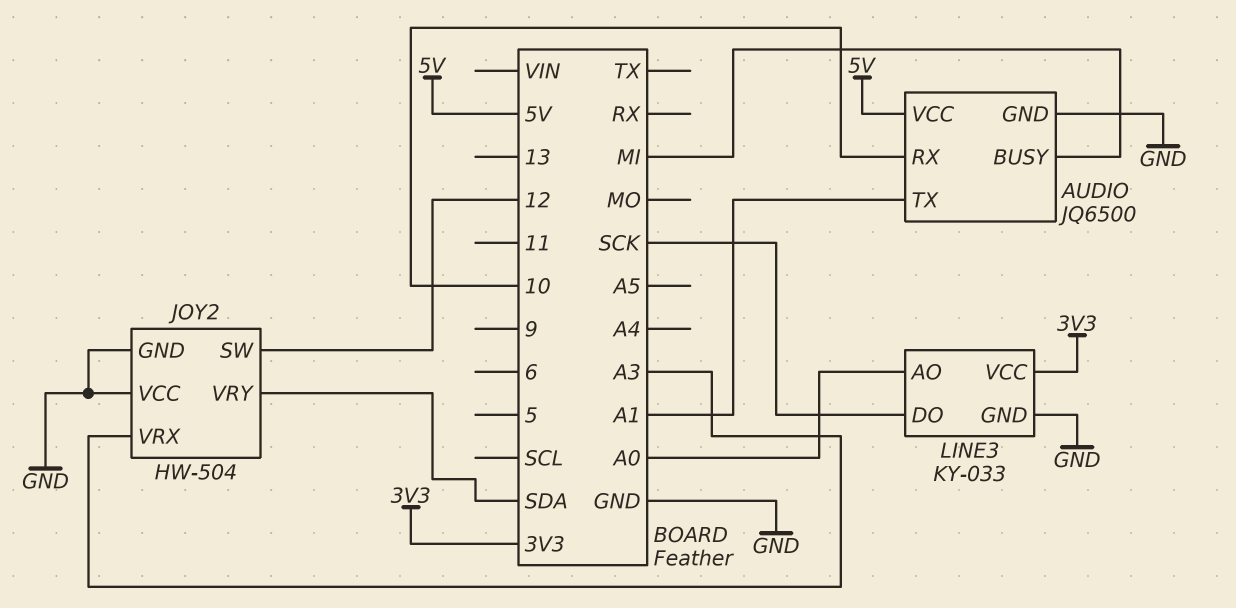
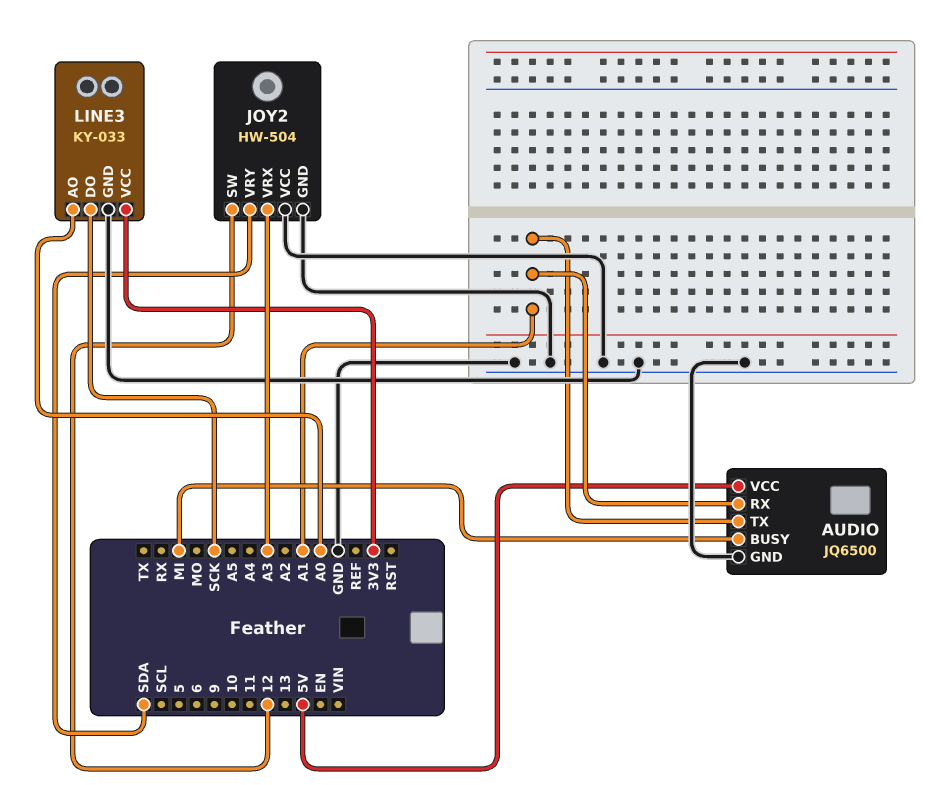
AUDIO pin RX: 10 -> A1

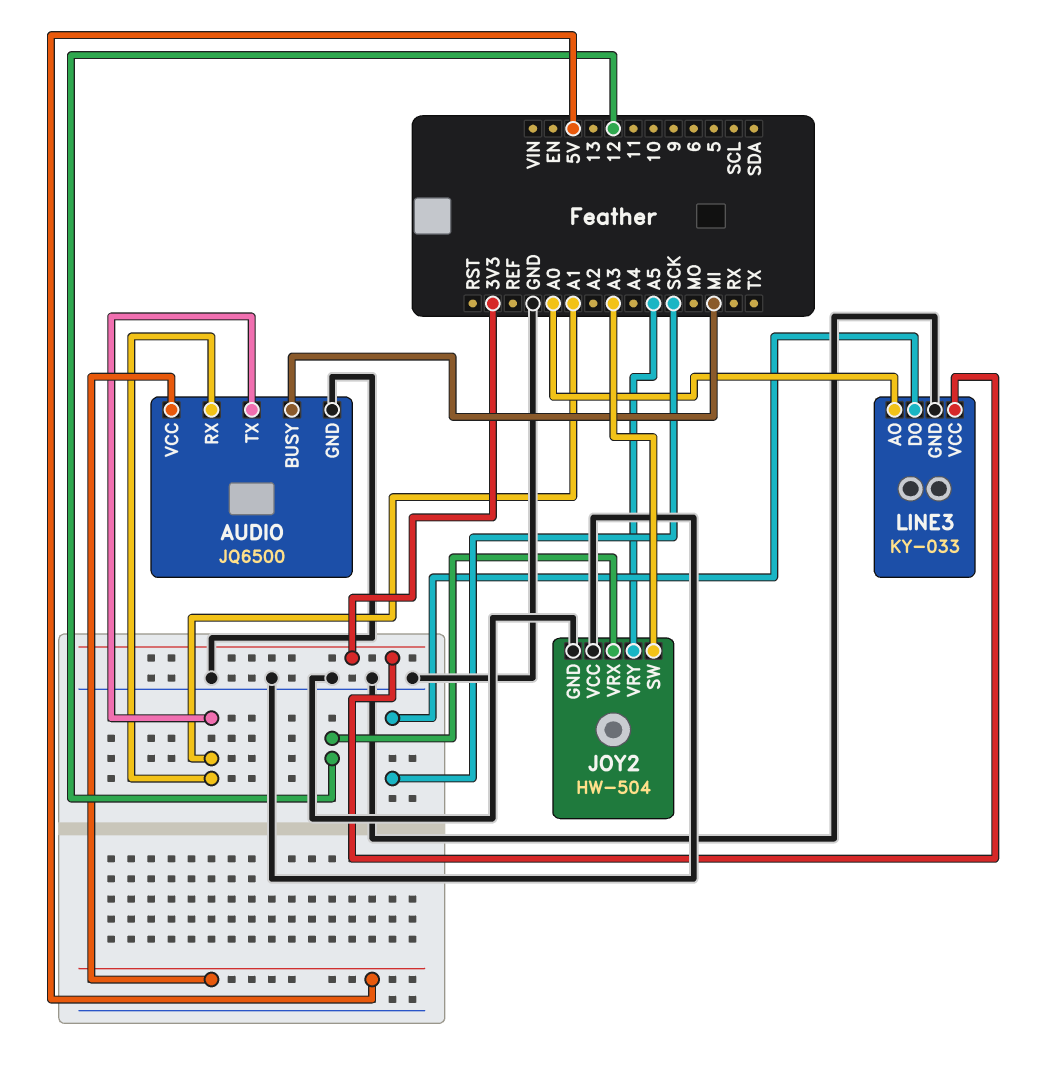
JOY2 pin SW: 12 -> A3
JOY2 pin VRX: A3 -> 12
JOY2 pin VRY: SDA -> A5

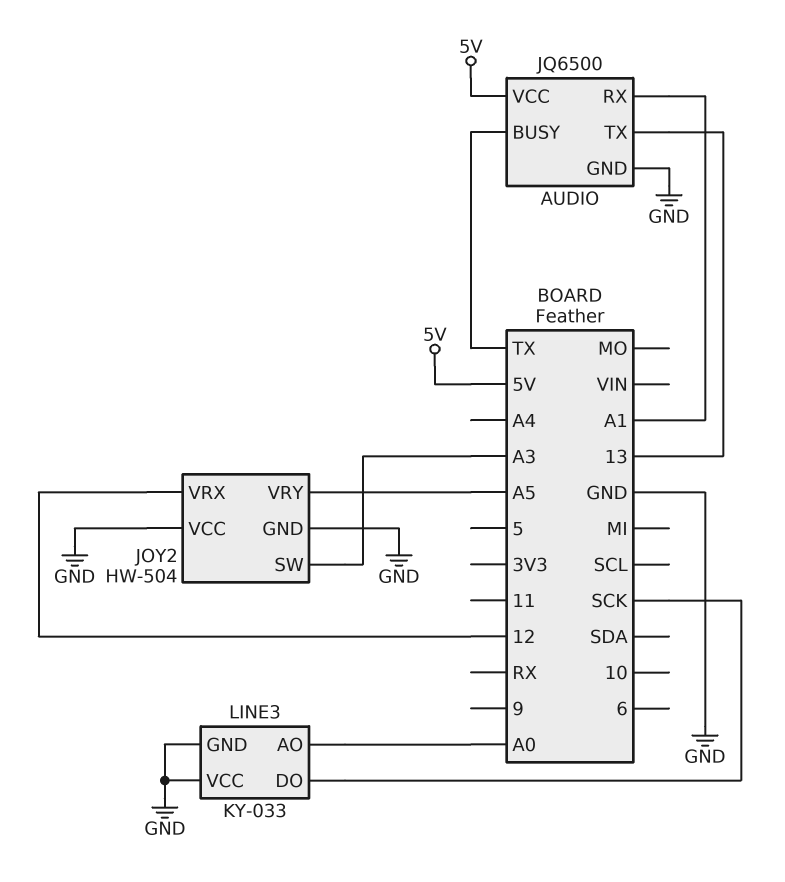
AUDIO pin BUSY: MI -> TX
AUDIO pin TX: A1 -> 13
LINE3 pin VCC: 3V3 -> GND

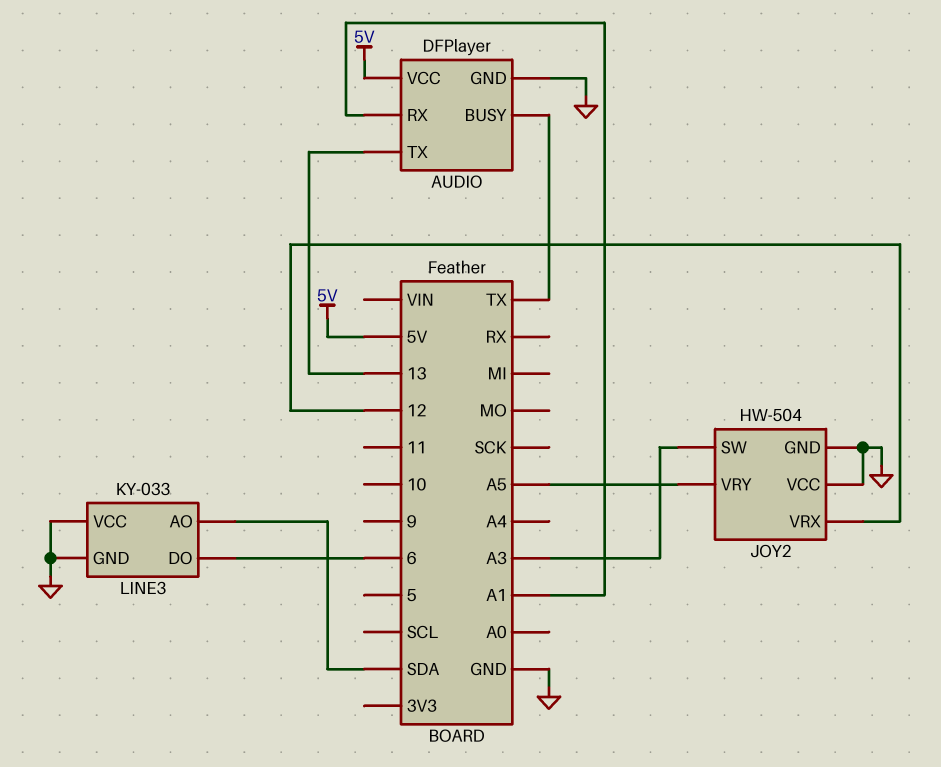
AUDIO: JQ6500 -> DFPlayer
LINE3 pin AO: A0 -> SDA
LINE3 pin DO: SCK -> 6

